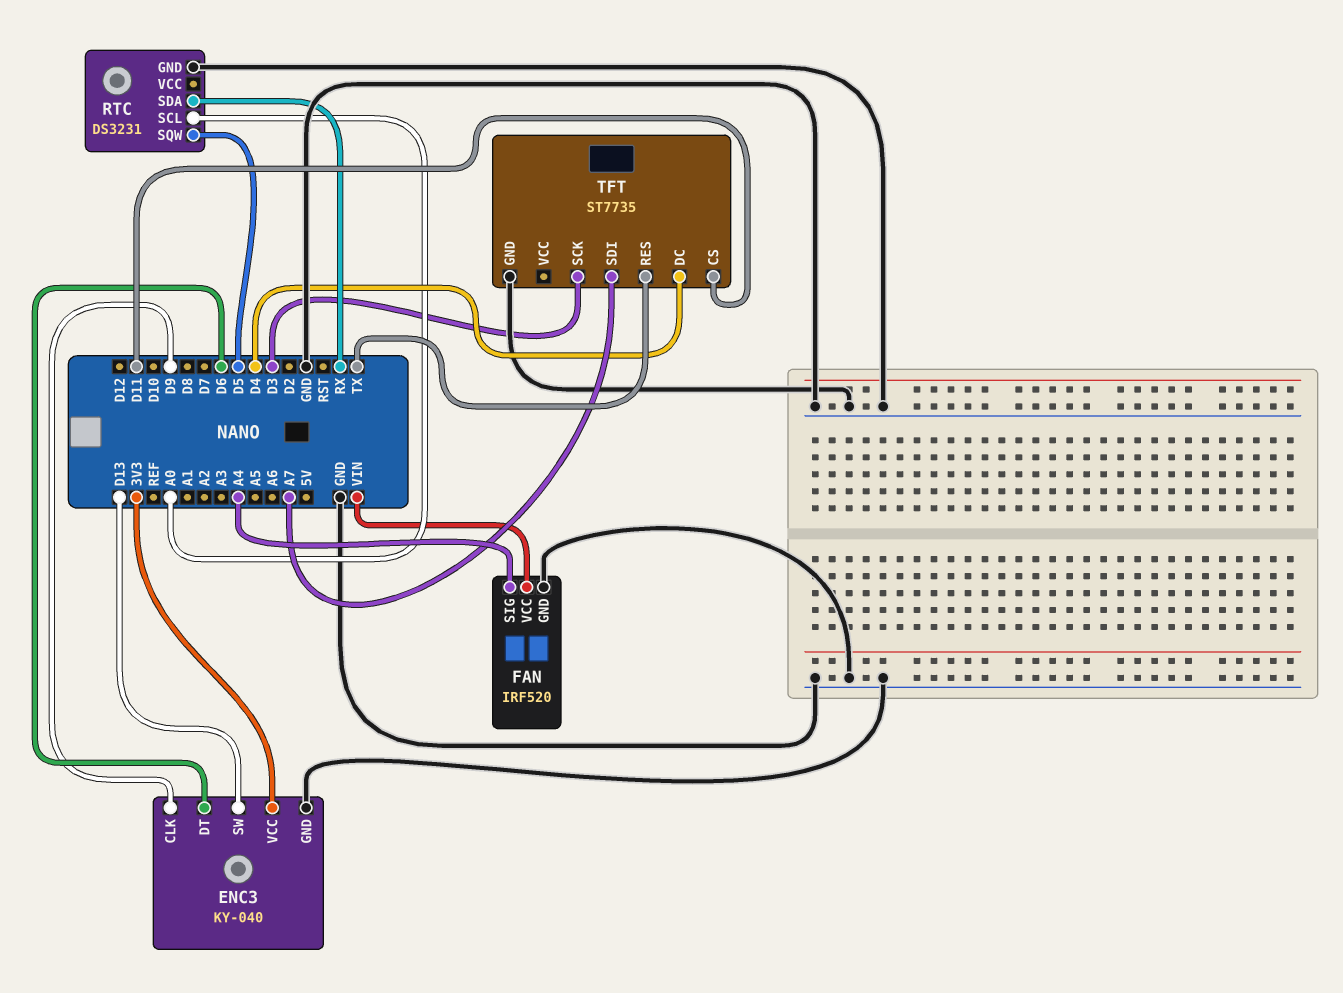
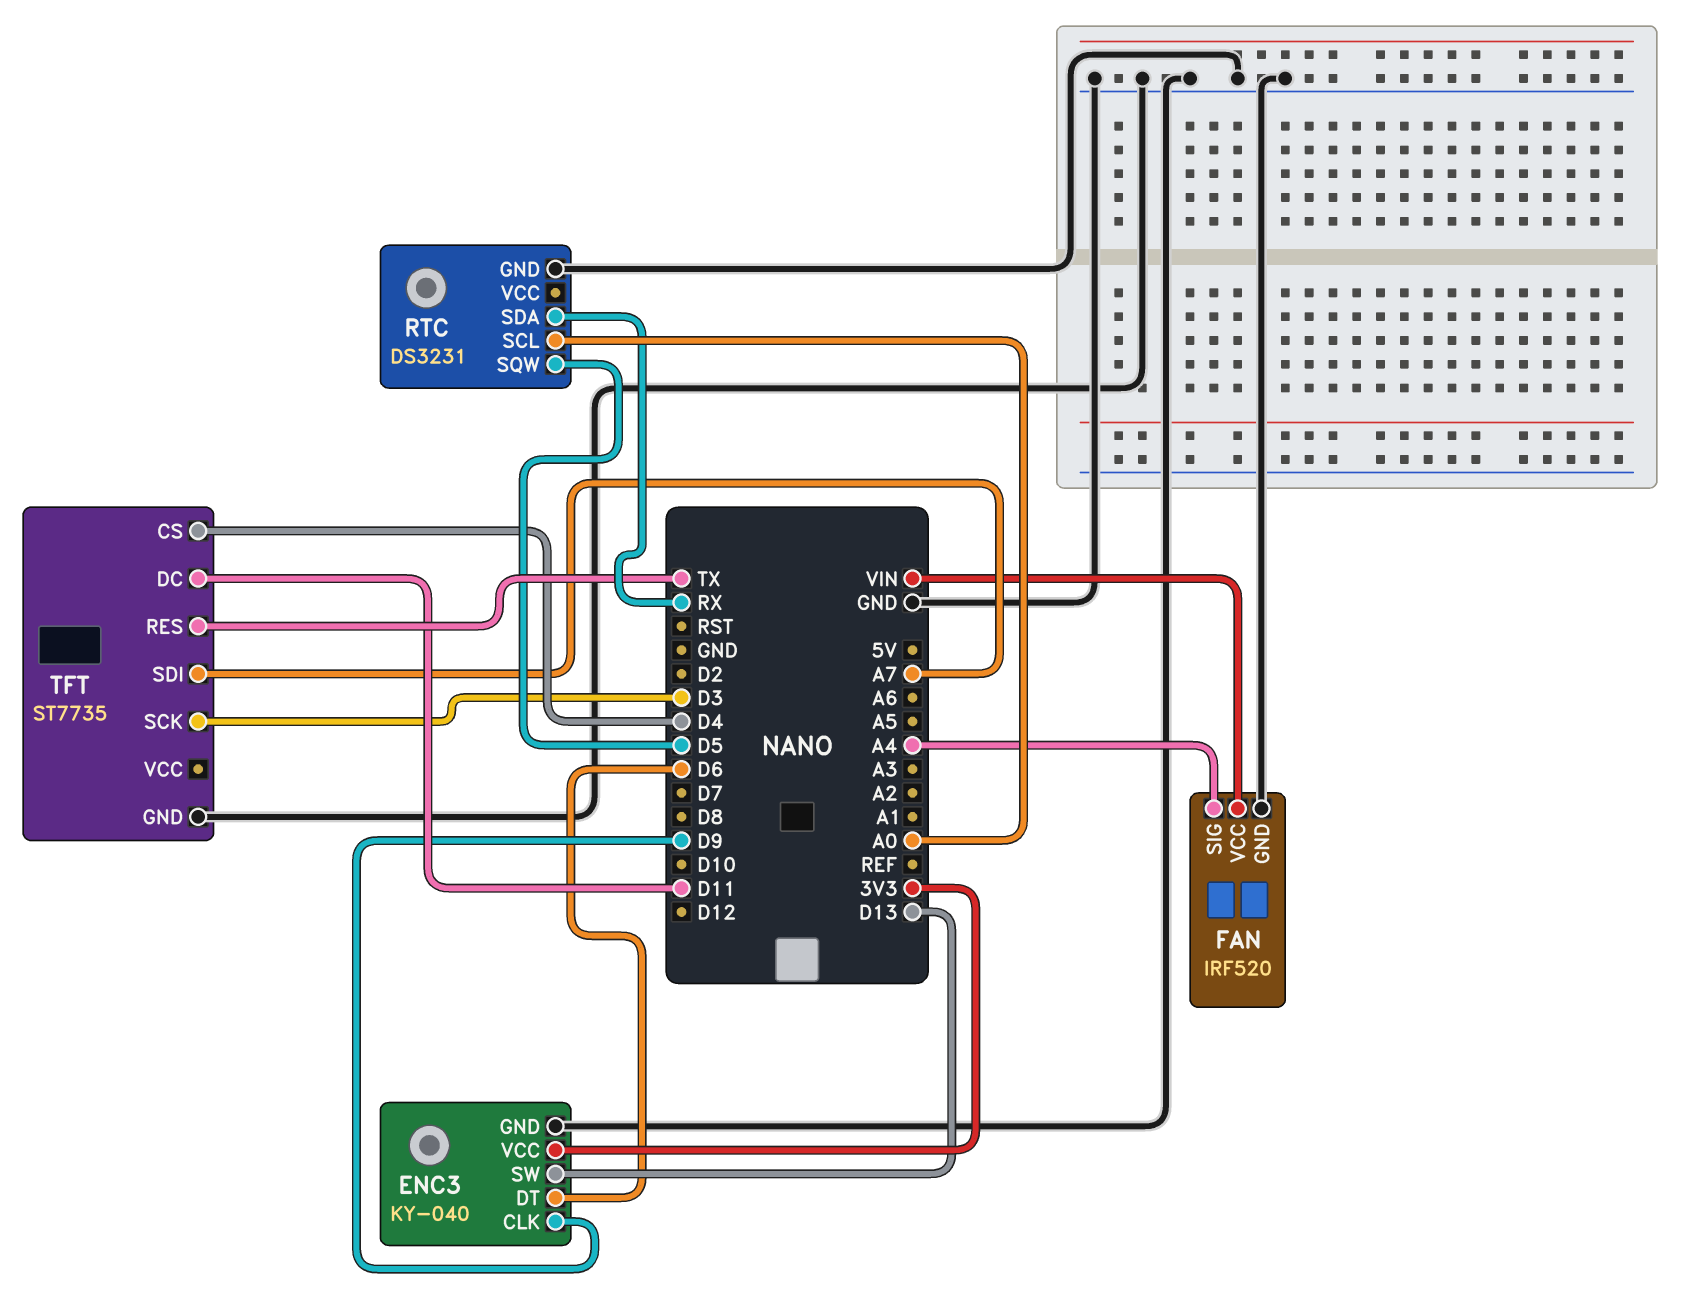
TFT pin CS: D11 -> D4
TFT pin DC: D4 -> D11

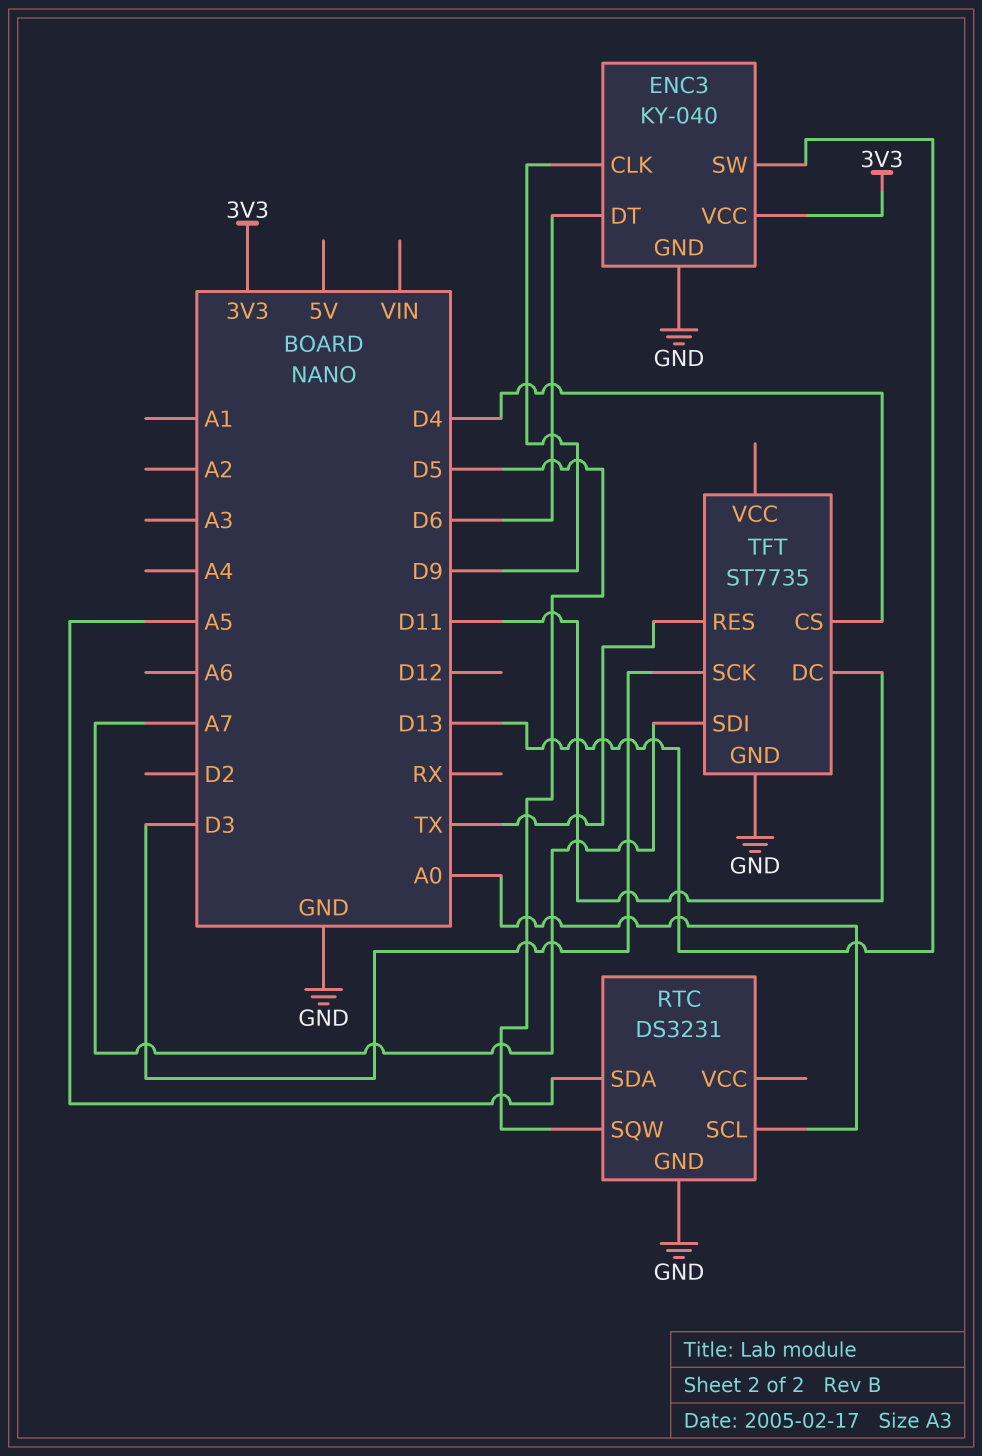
FAN: IRF520 -> none
FAN pin GND: GND -> none
FAN pin SIG: A4 -> none
FAN pin VCC: VIN -> none
RTC pin SDA: RX -> A5

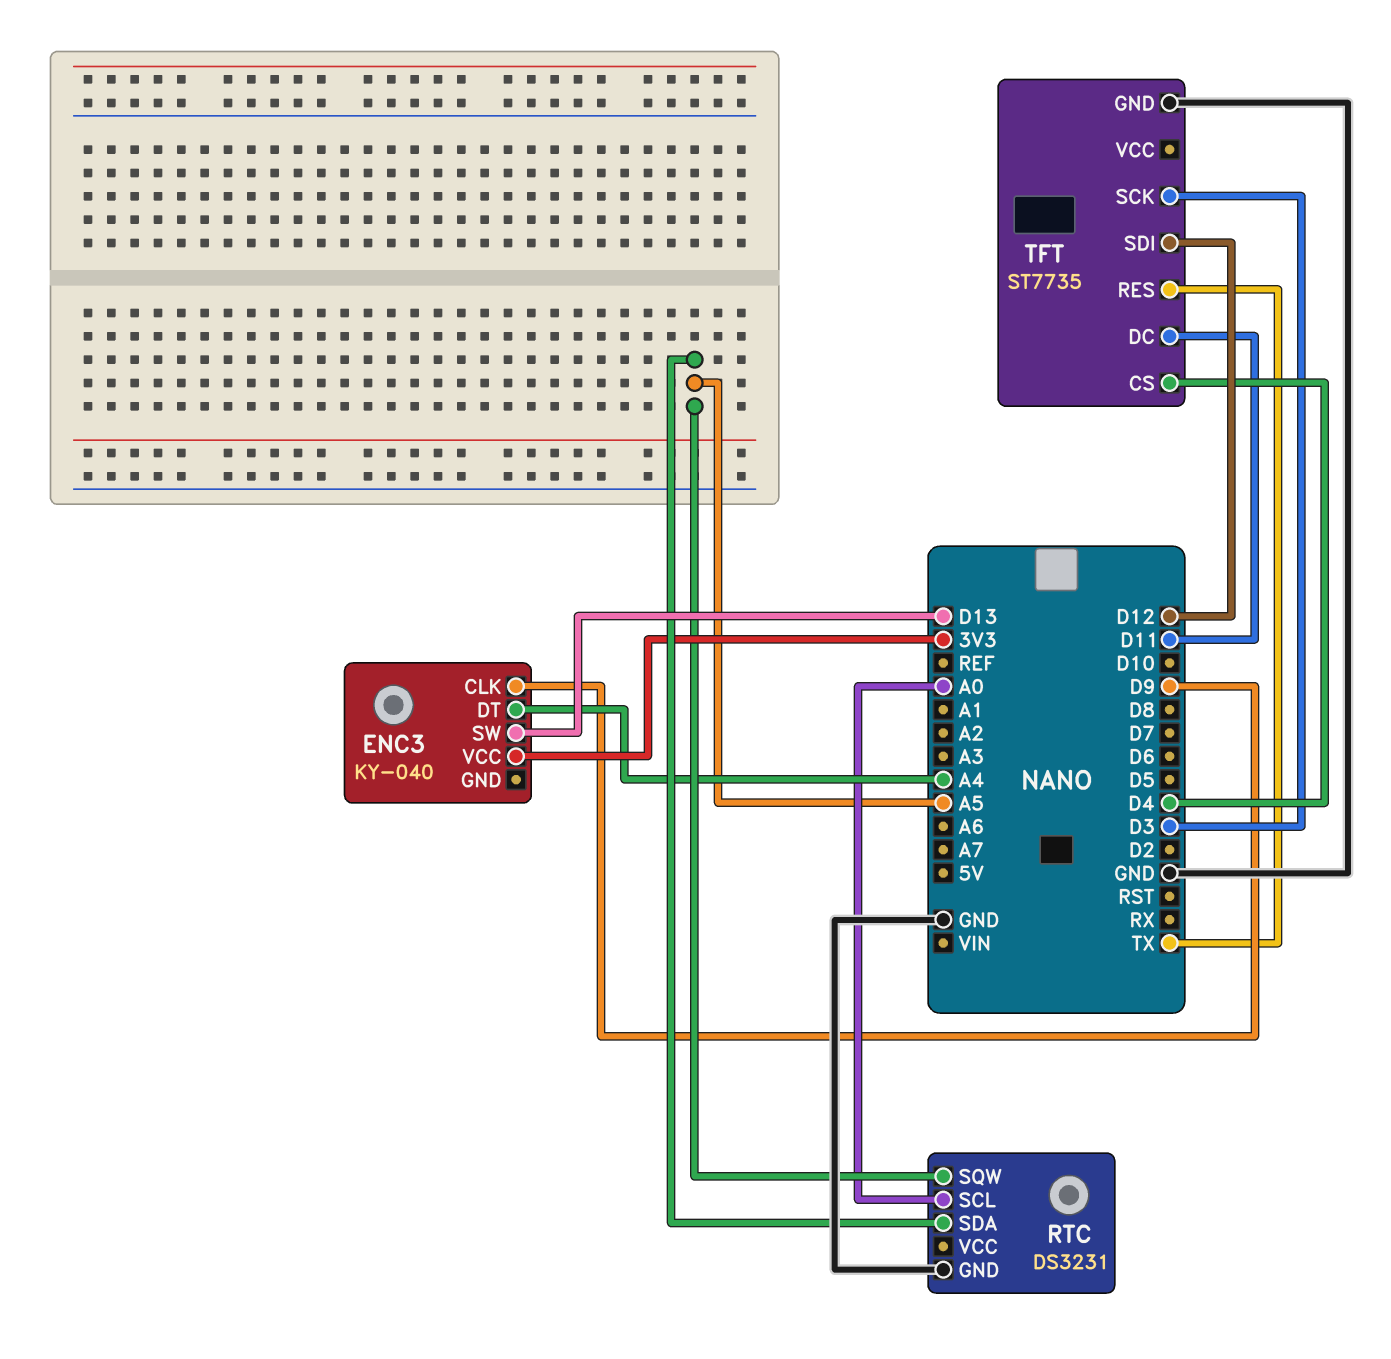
ENC3 pin DT: D6 -> A4
ENC3 pin GND: GND -> none
RTC pin SQW: D5 -> A5
TFT pin SDI: A7 -> D12

